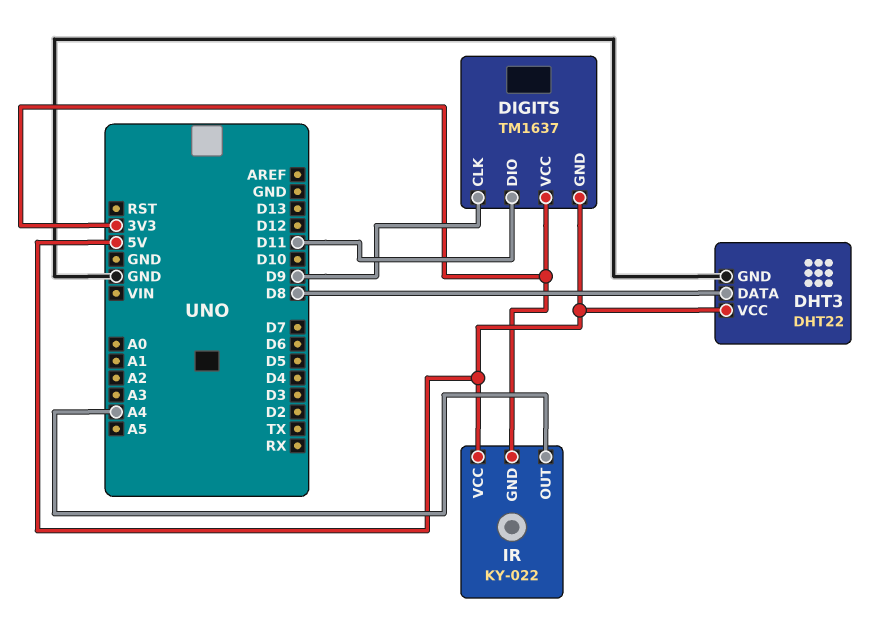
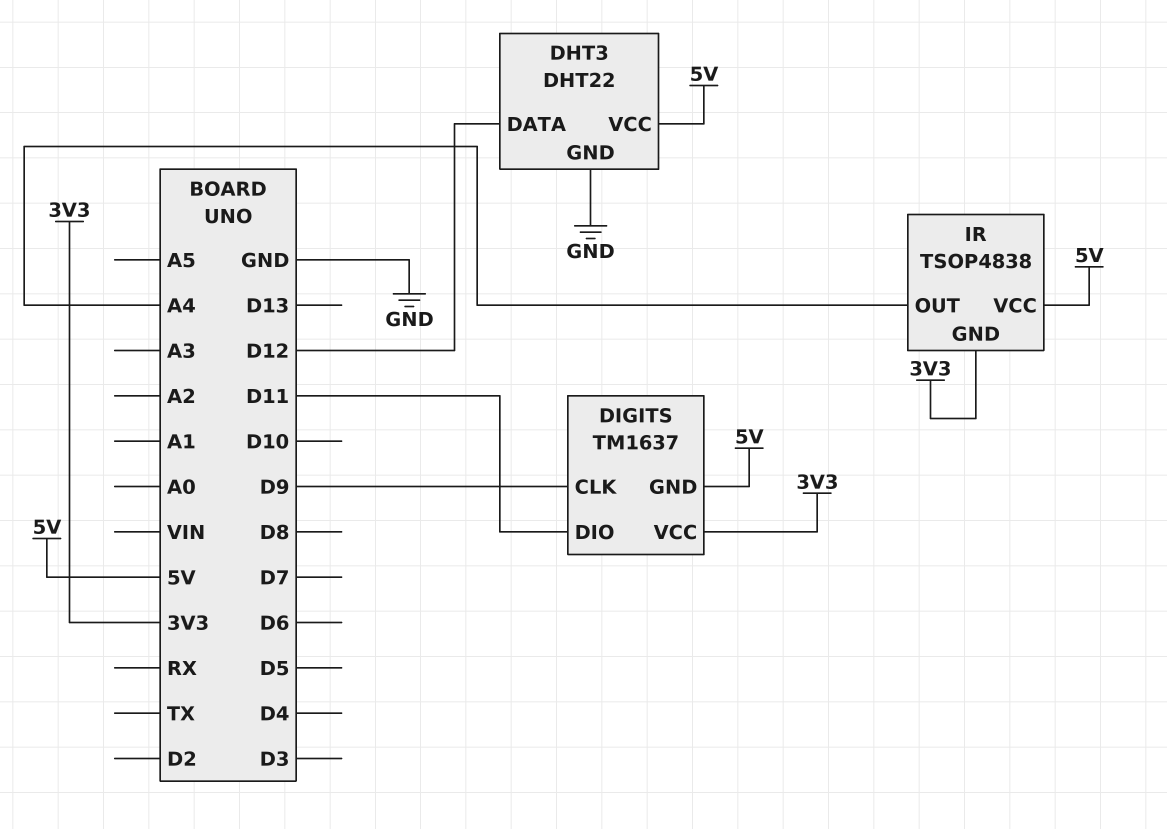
DHT3 pin DATA: D8 -> D12
IR: KY-022 -> TSOP4838

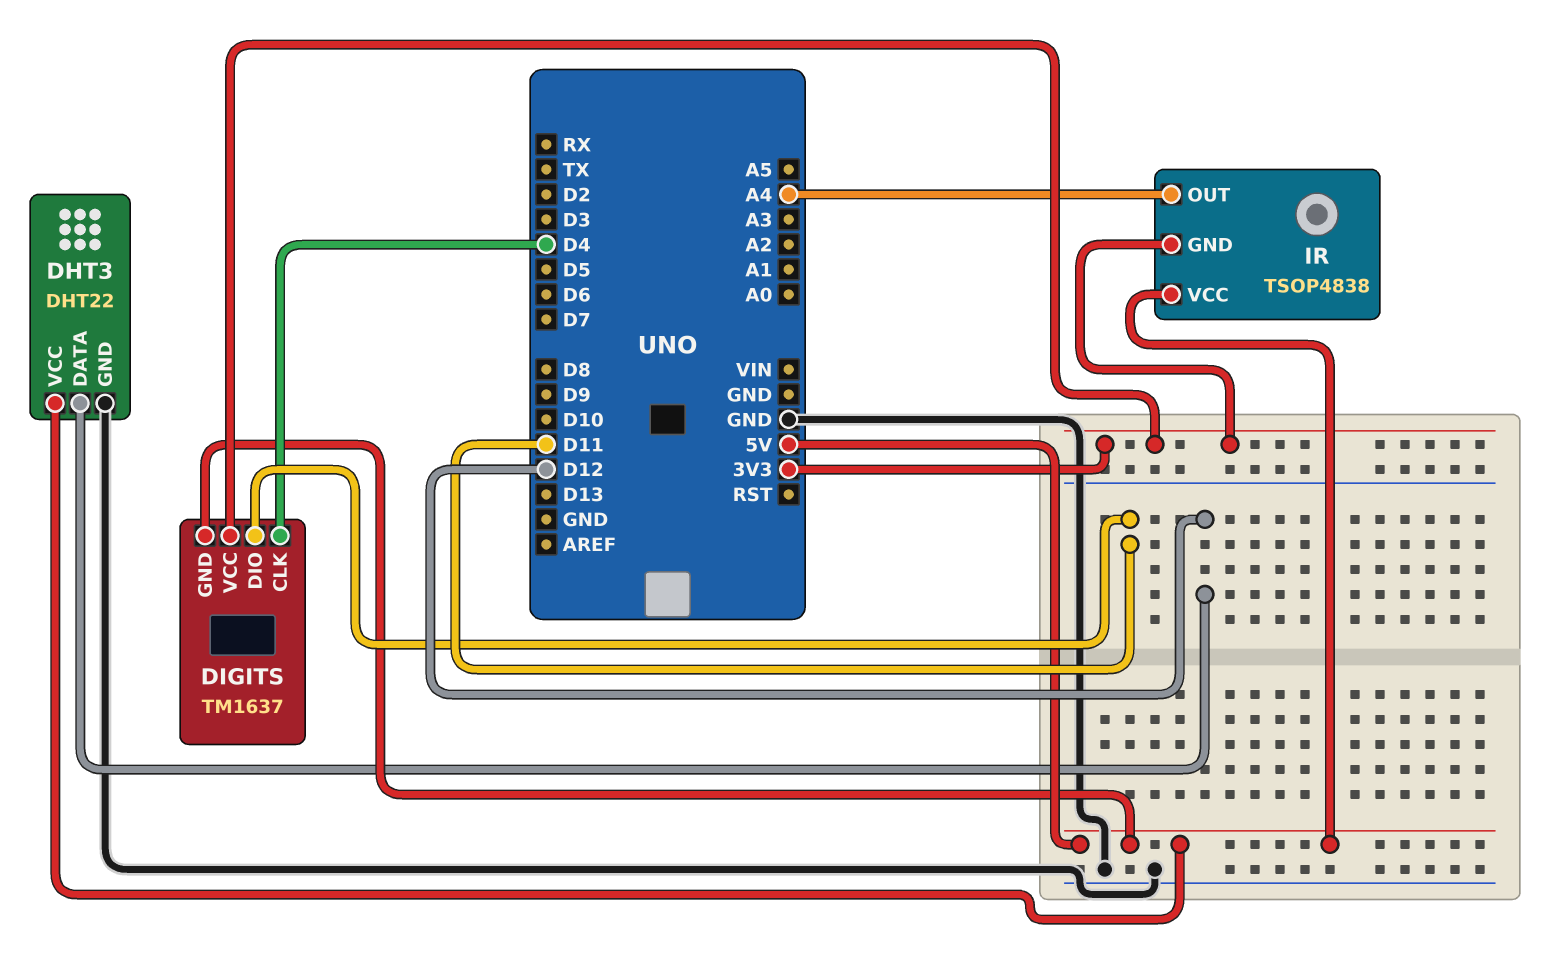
DIGITS pin CLK: D9 -> D4

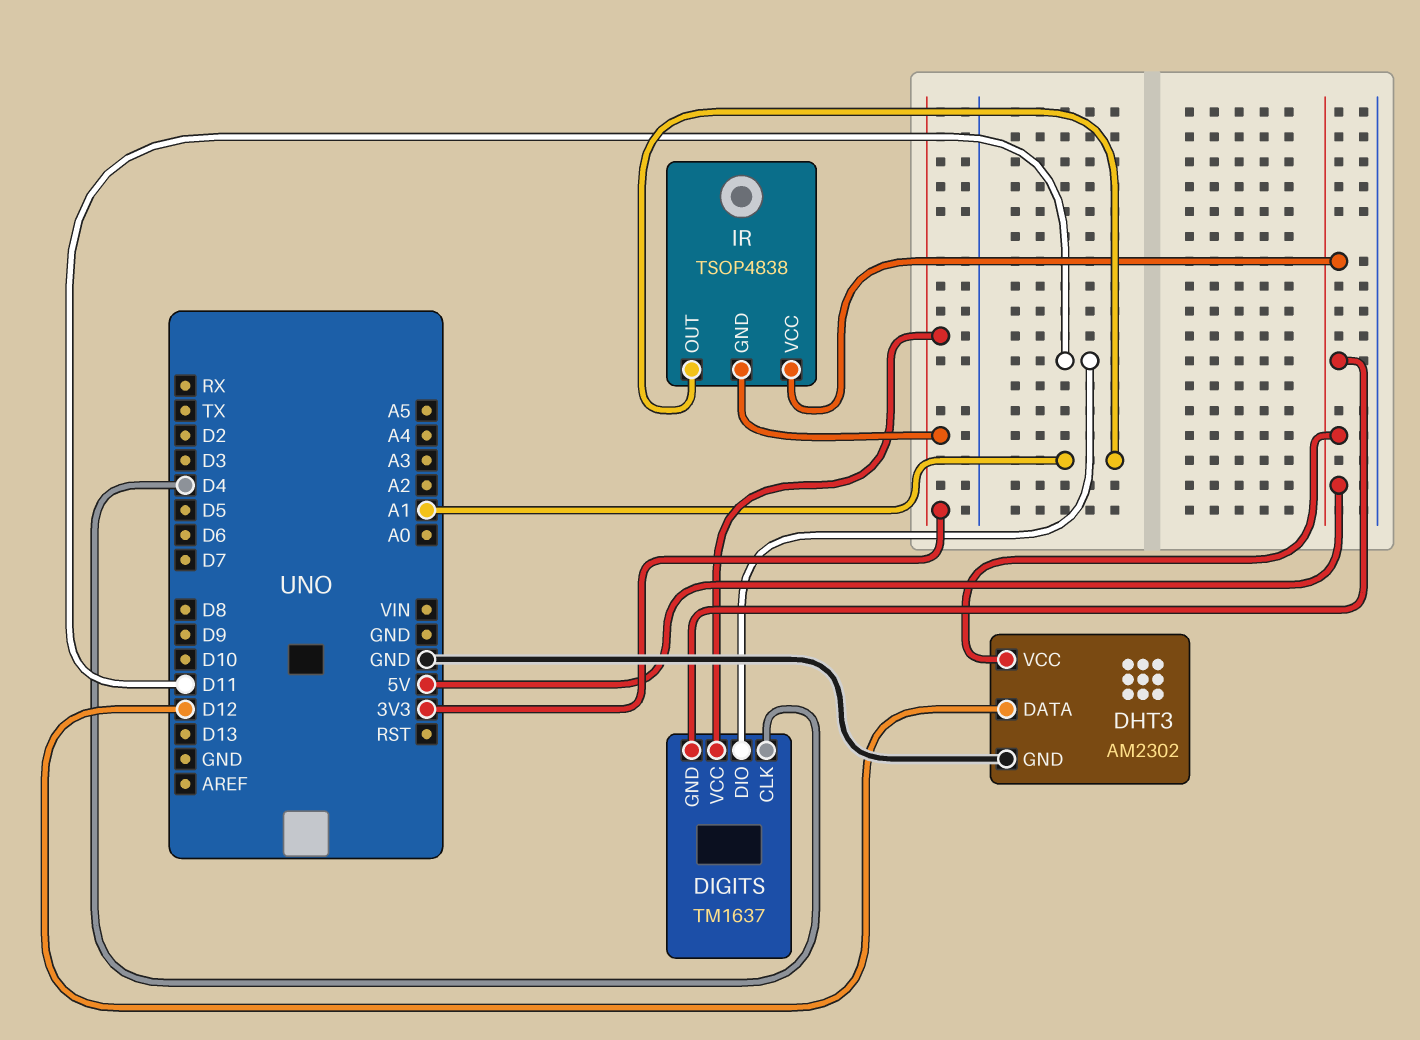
DHT3: DHT22 -> AM2302
IR pin OUT: A4 -> A1

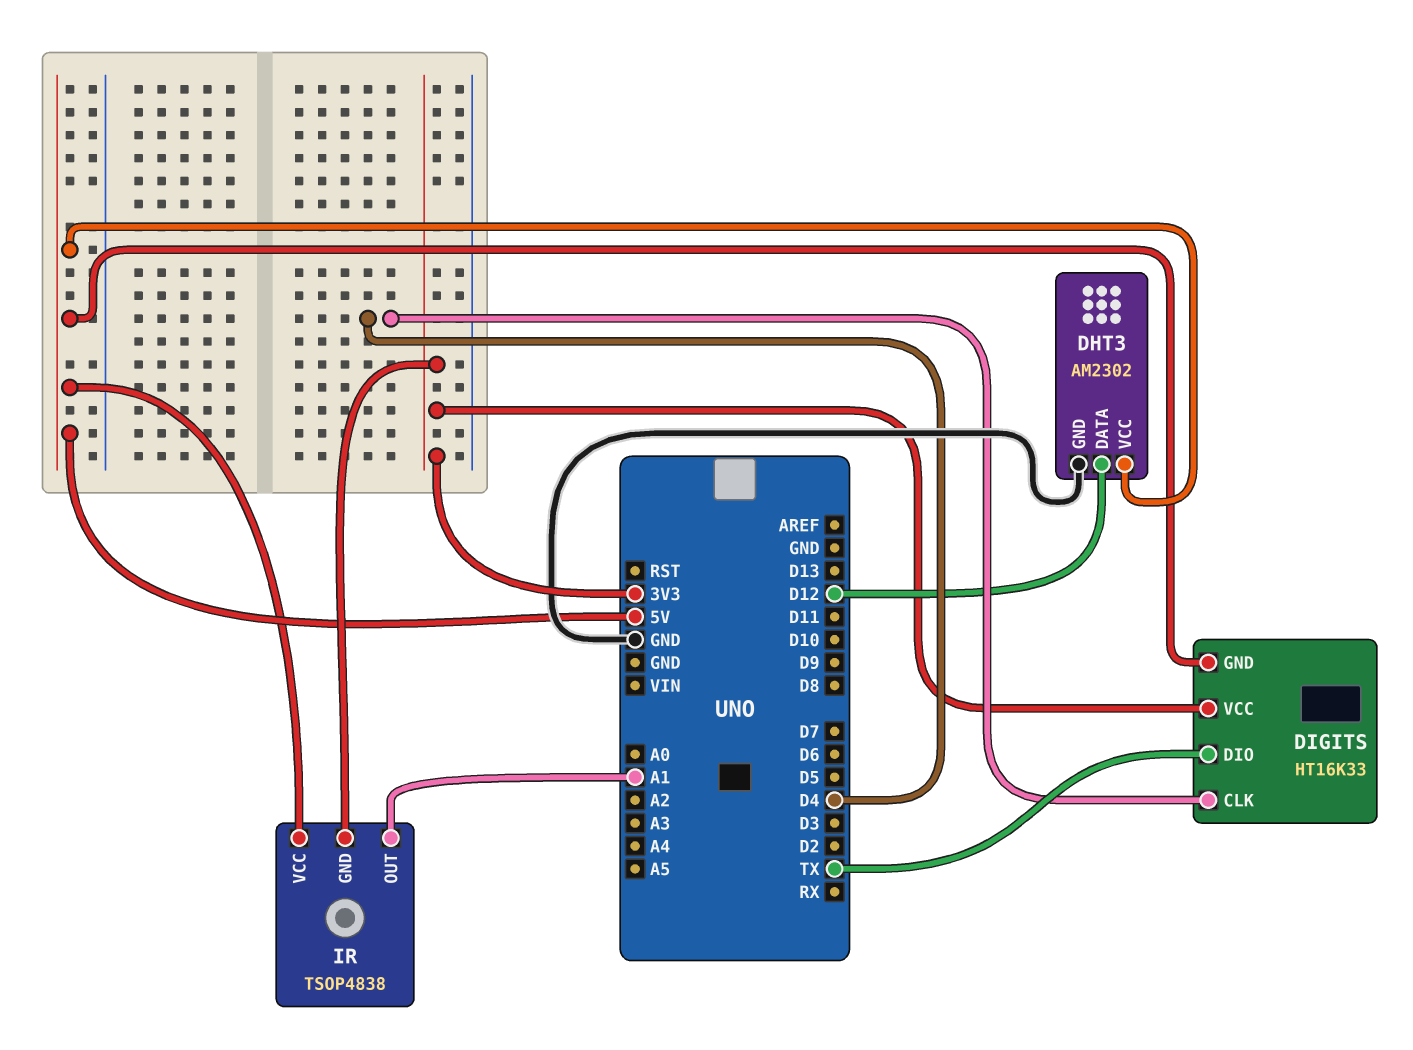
DIGITS: TM1637 -> HT16K33
DIGITS pin DIO: D11 -> TX

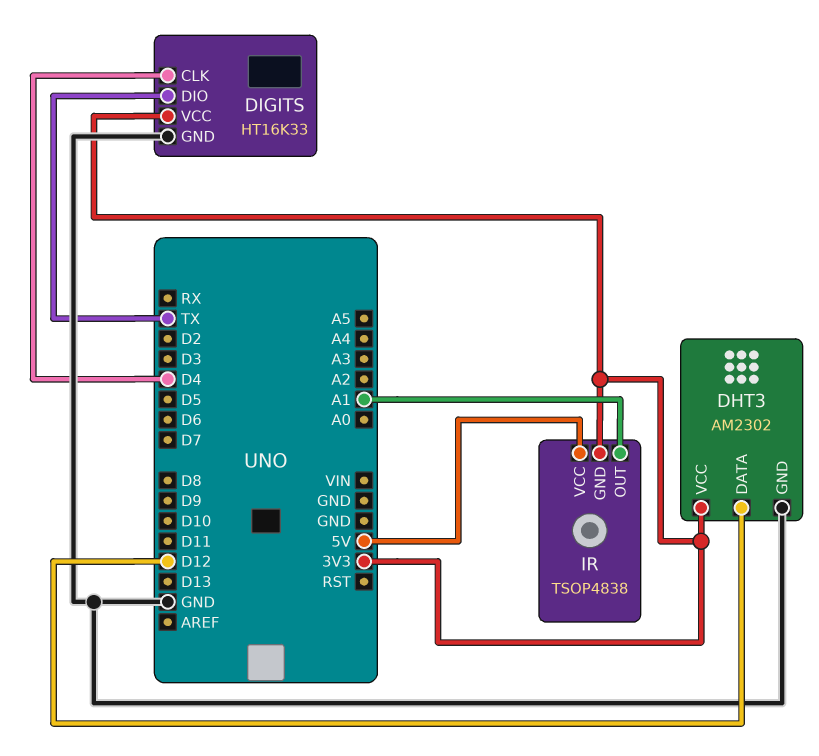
DHT3 pin VCC: 5V -> 3V3
DIGITS pin GND: 5V -> GND

